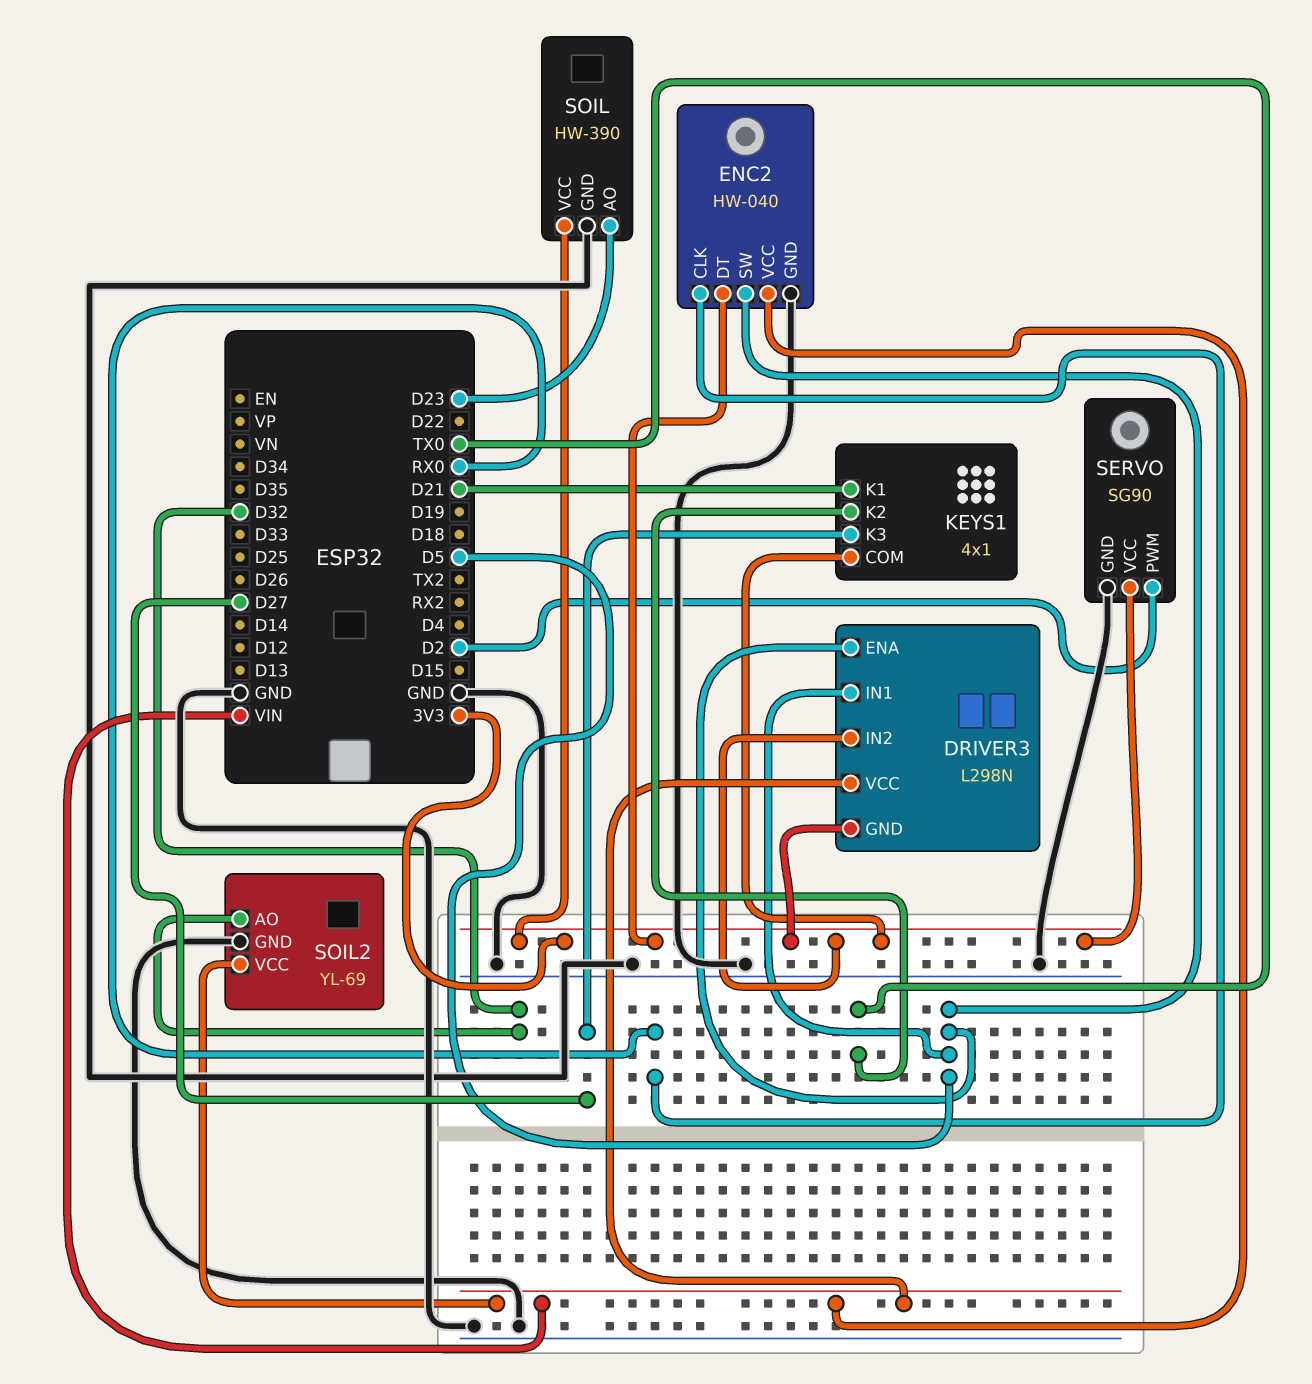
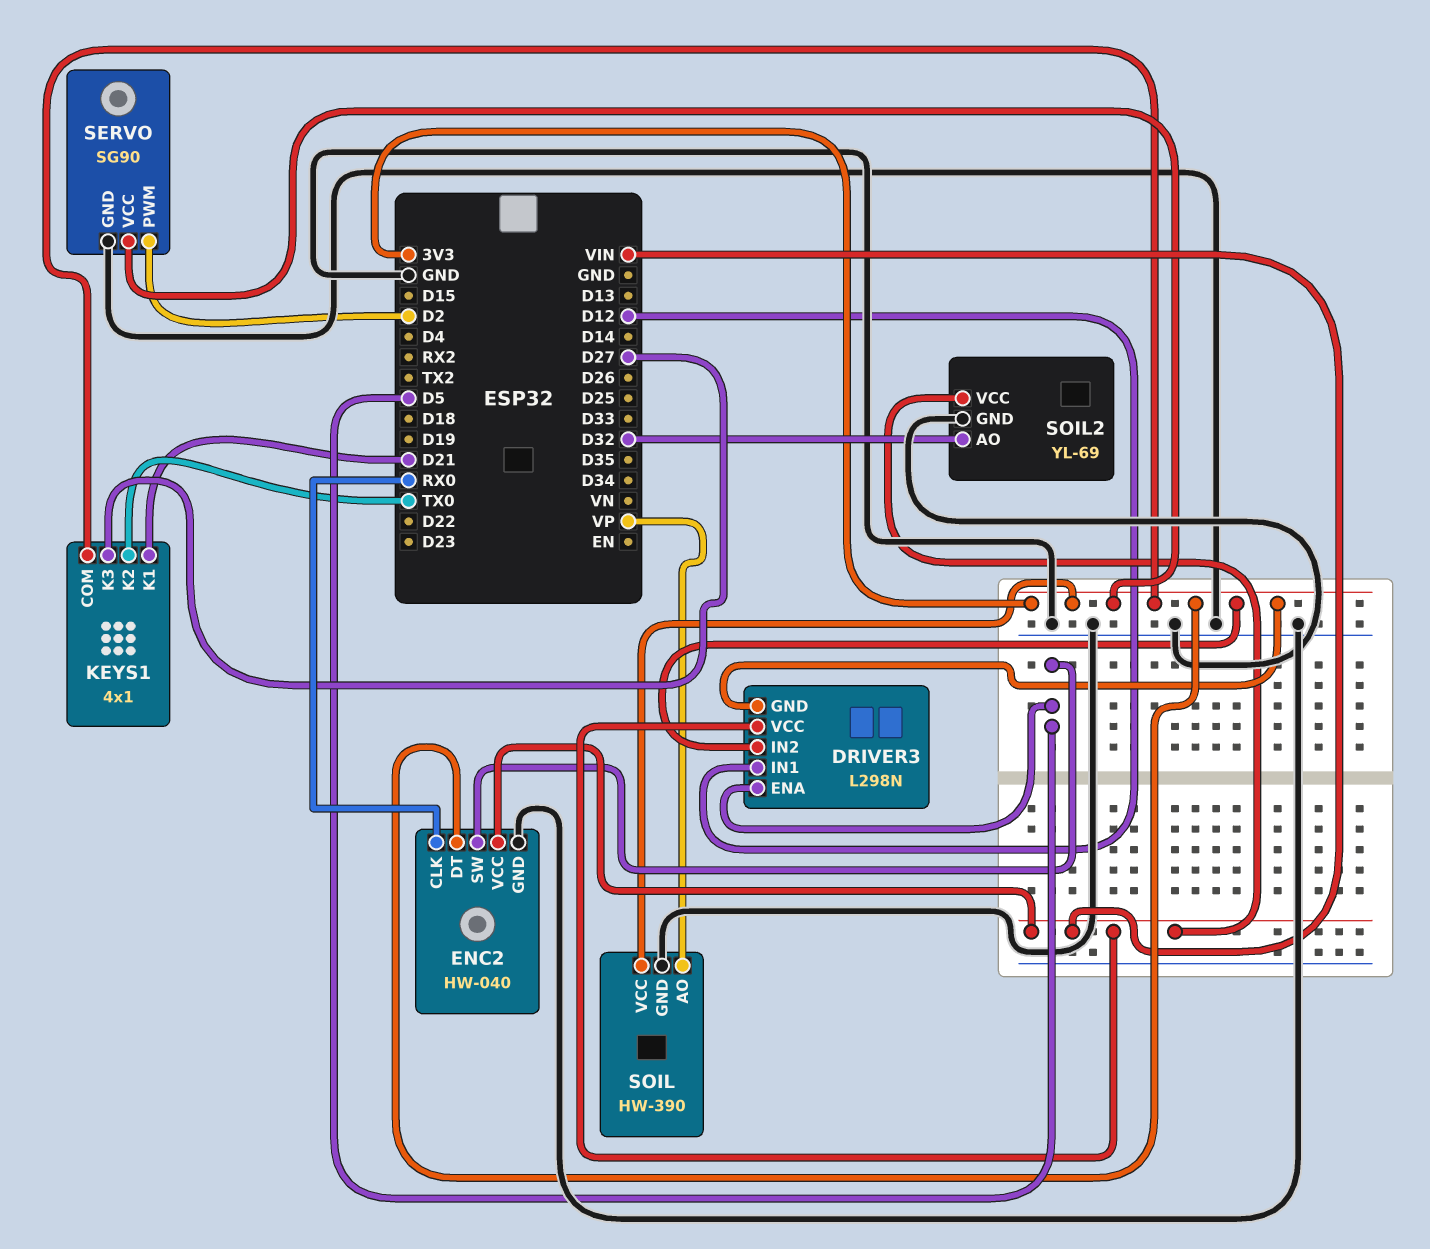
DRIVER3 pin IN1: D5 -> D12
SOIL pin AO: D23 -> VP

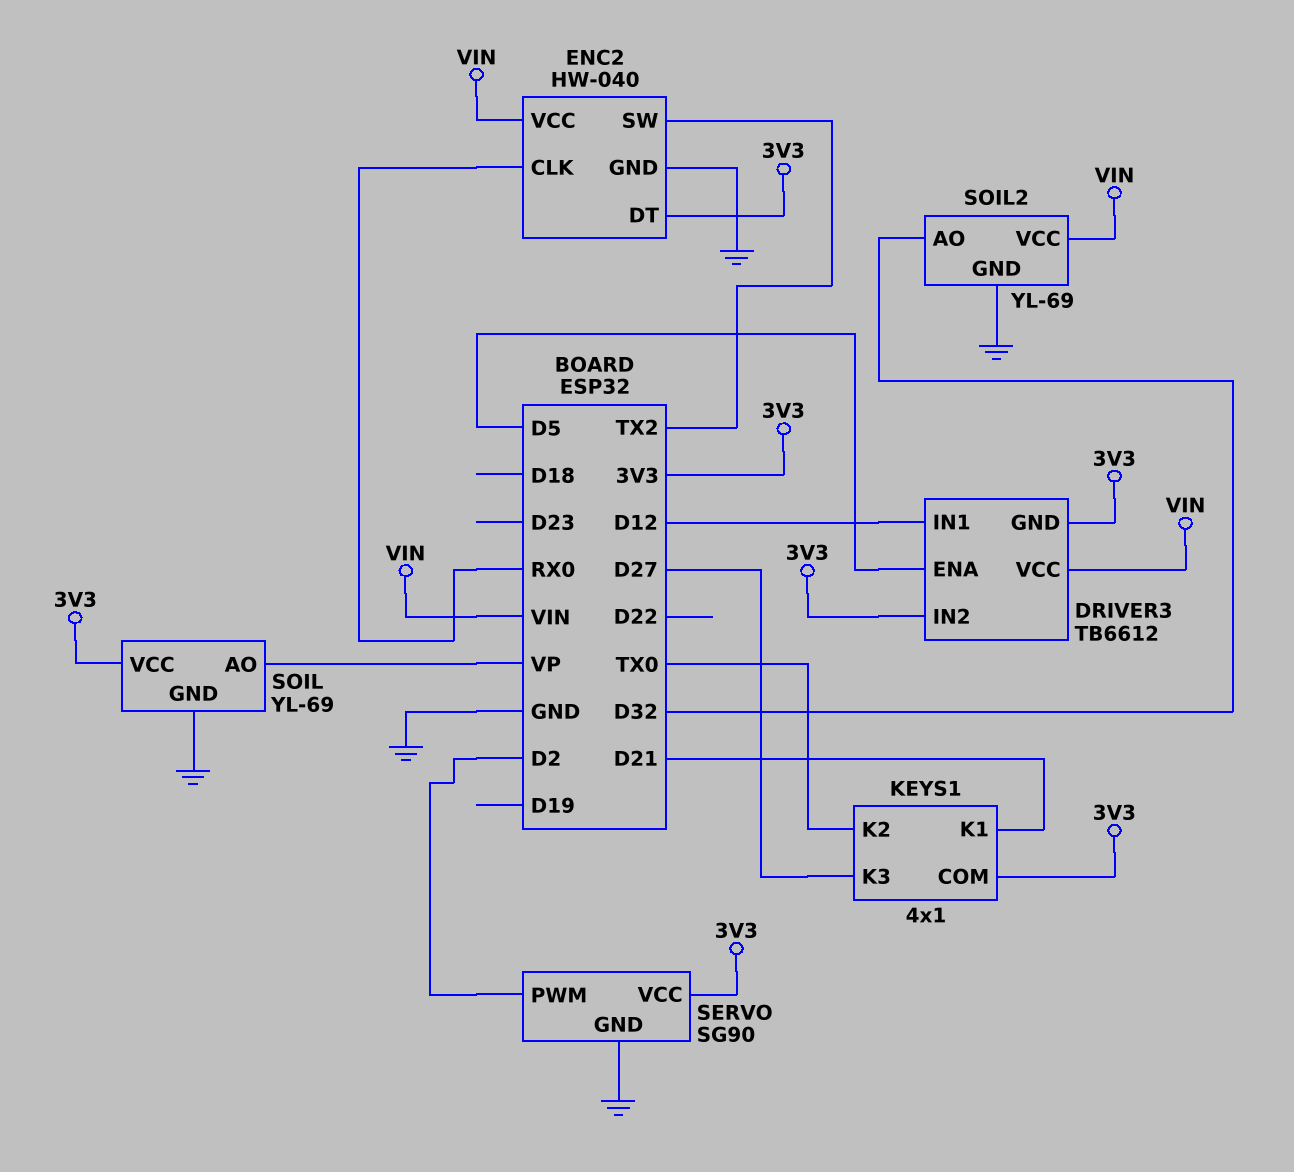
DRIVER3: L298N -> TB6612
ENC2 pin SW: D5 -> TX2
SOIL: HW-390 -> YL-69

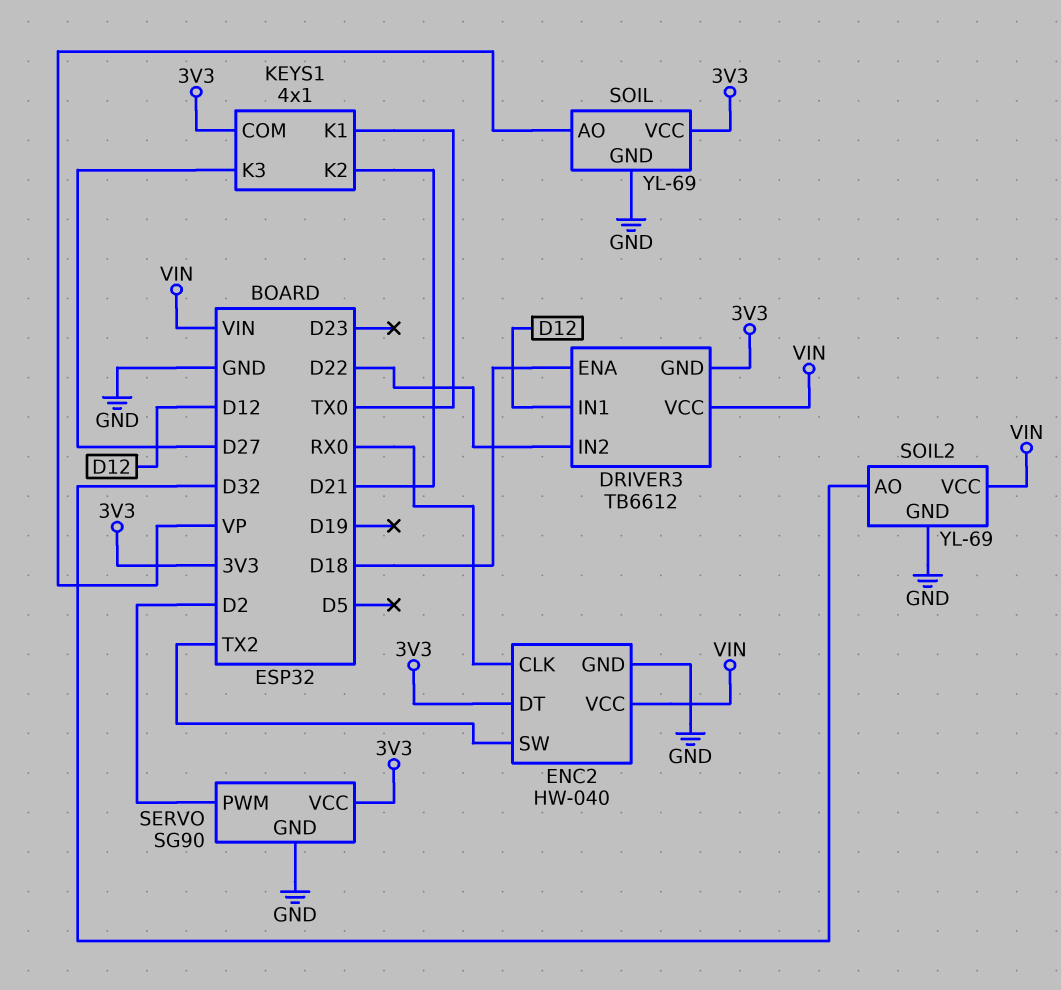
DRIVER3 pin ENA: D5 -> D18
DRIVER3 pin IN2: 3V3 -> D22
KEYS1 pin K1: D21 -> TX0
KEYS1 pin K2: TX0 -> D21

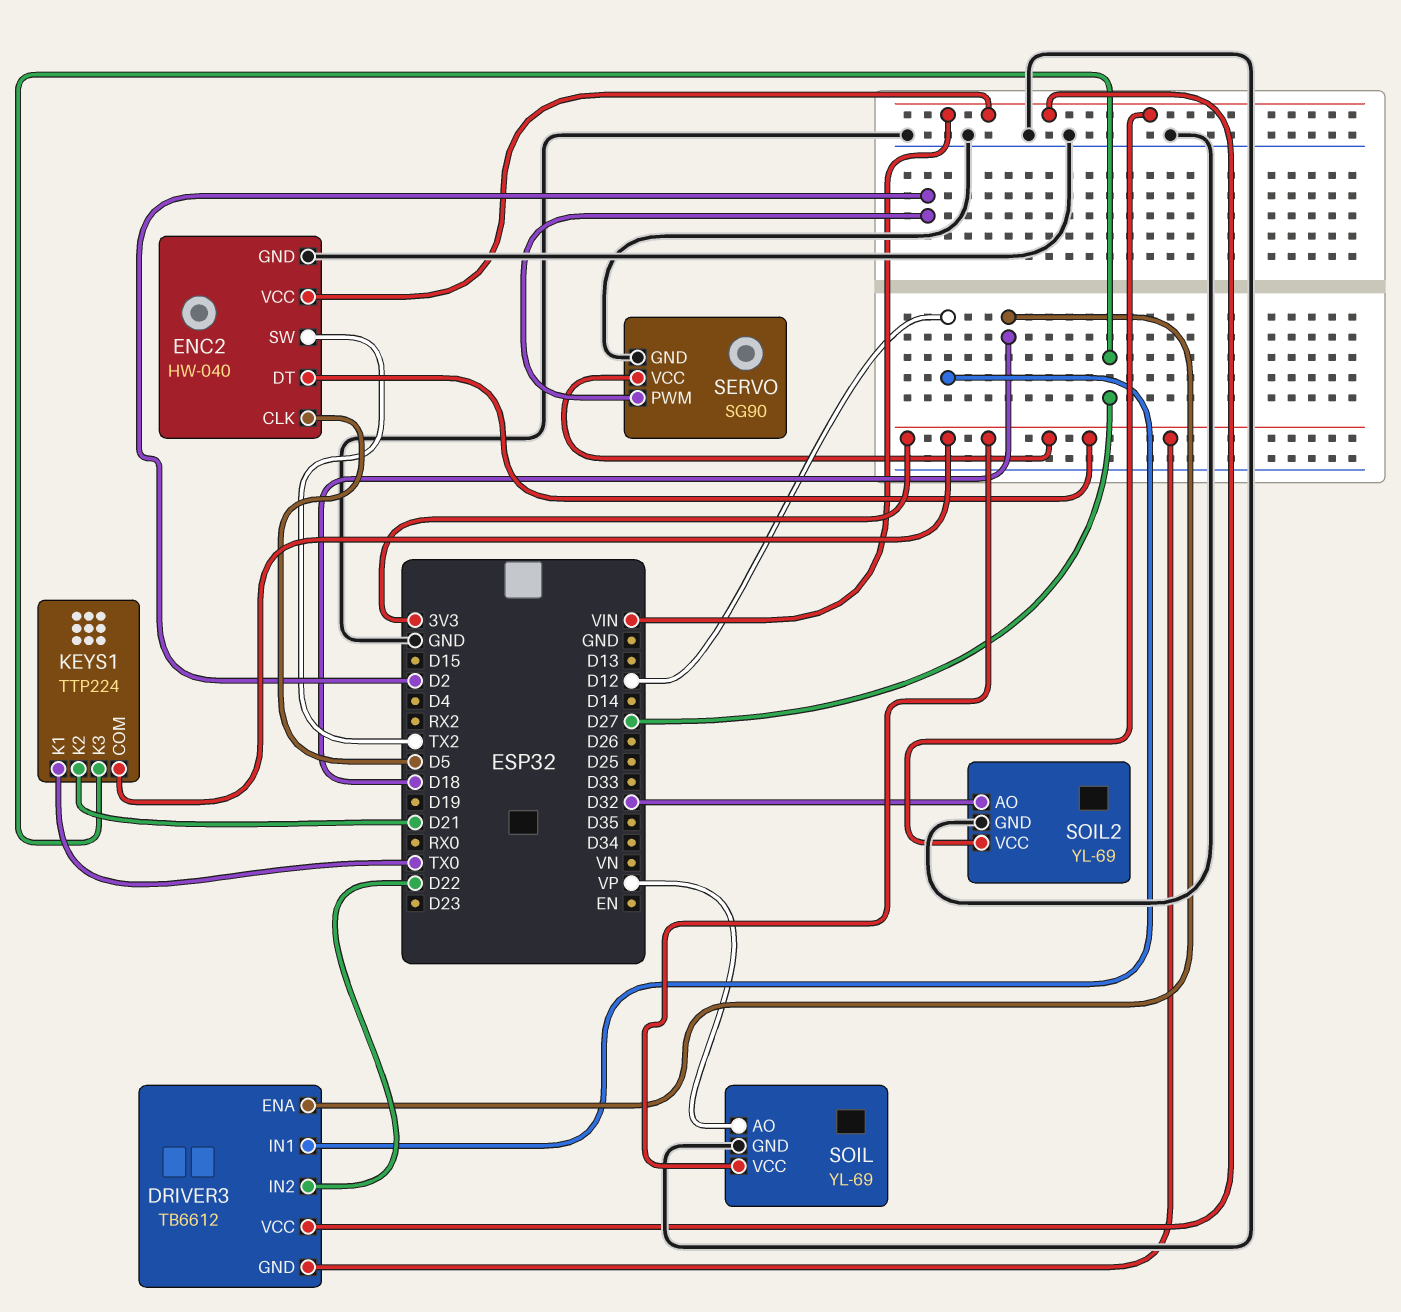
ENC2 pin CLK: RX0 -> D5
KEYS1: 4x1 -> TTP224

